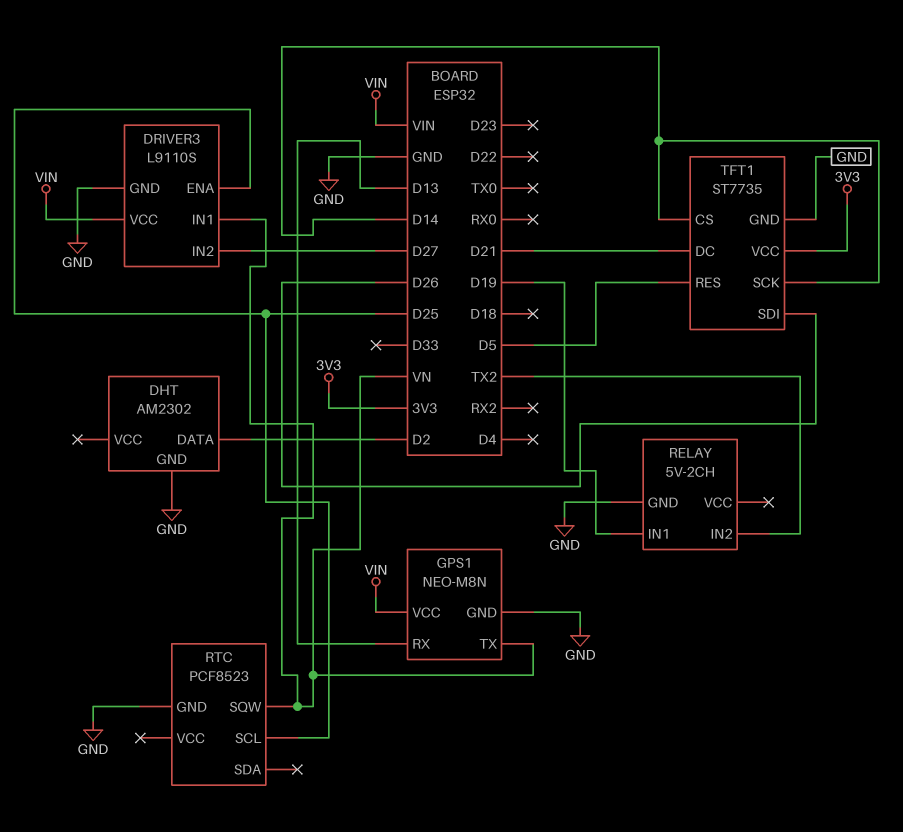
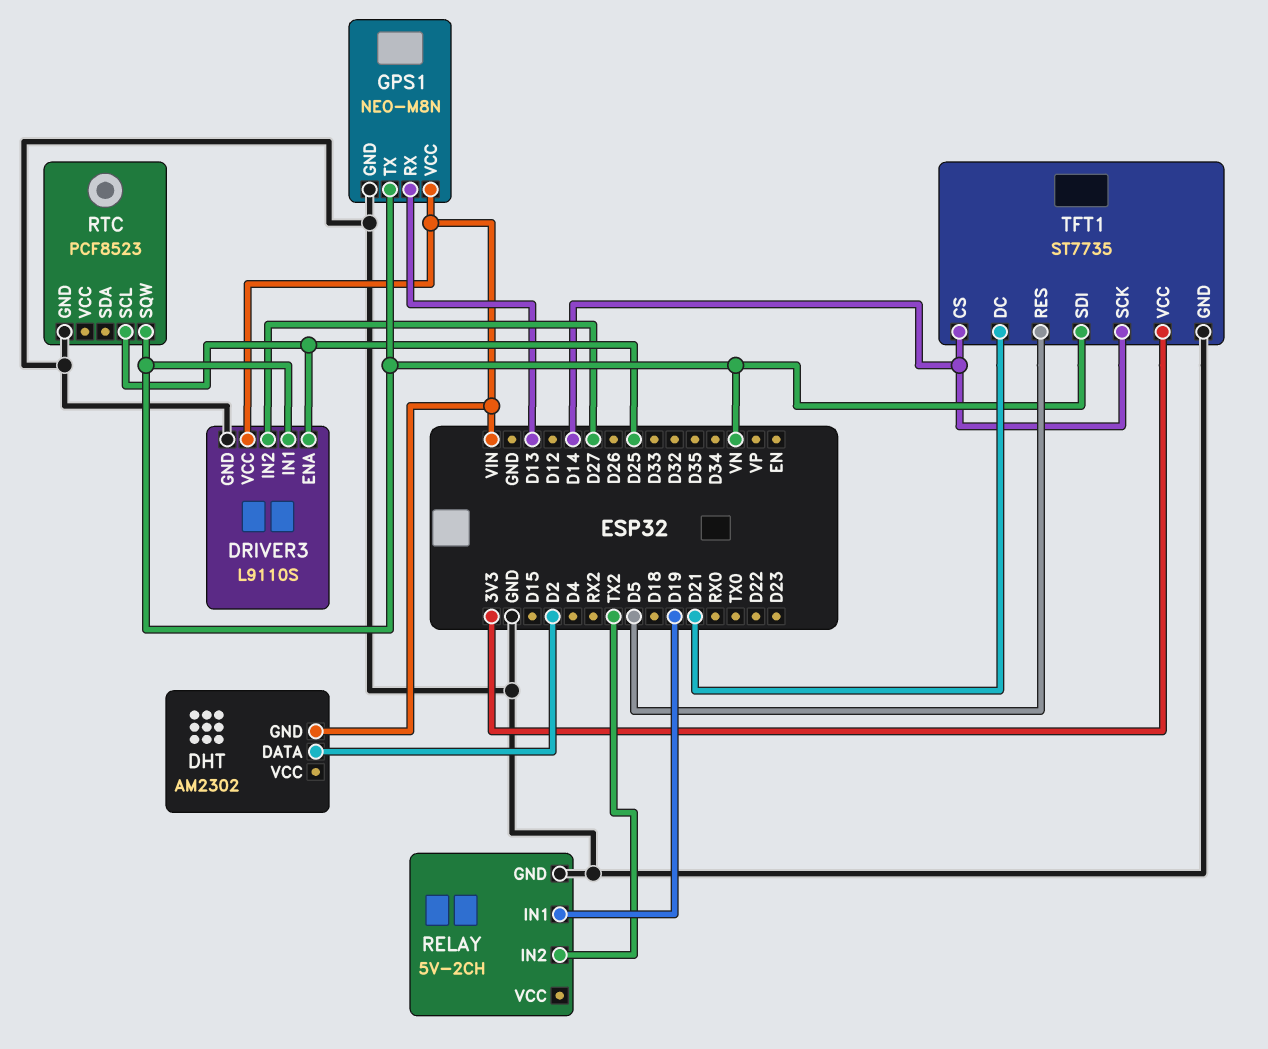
DHT pin GND: GND -> VIN
TFT1 pin SDI: D26 -> VN

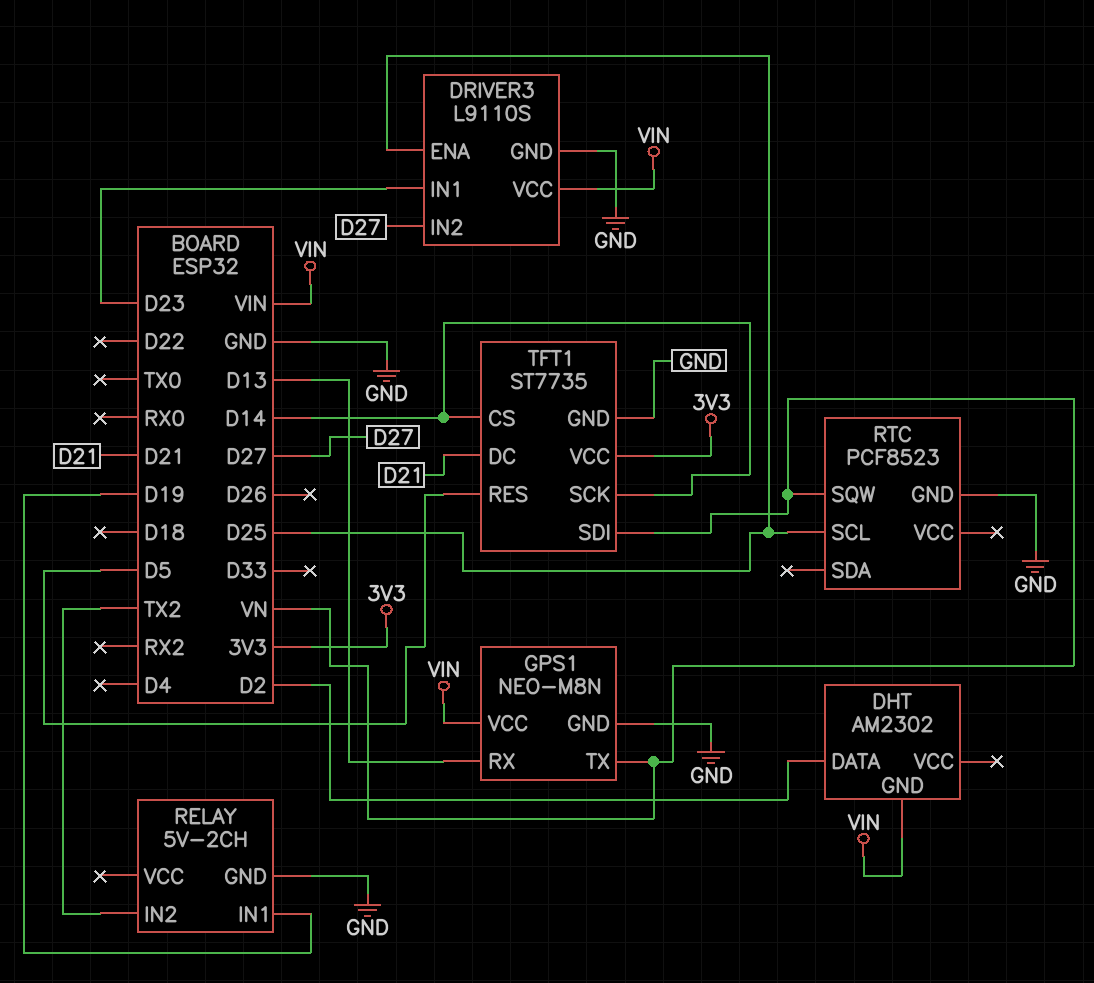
DRIVER3 pin IN1: VN -> D23

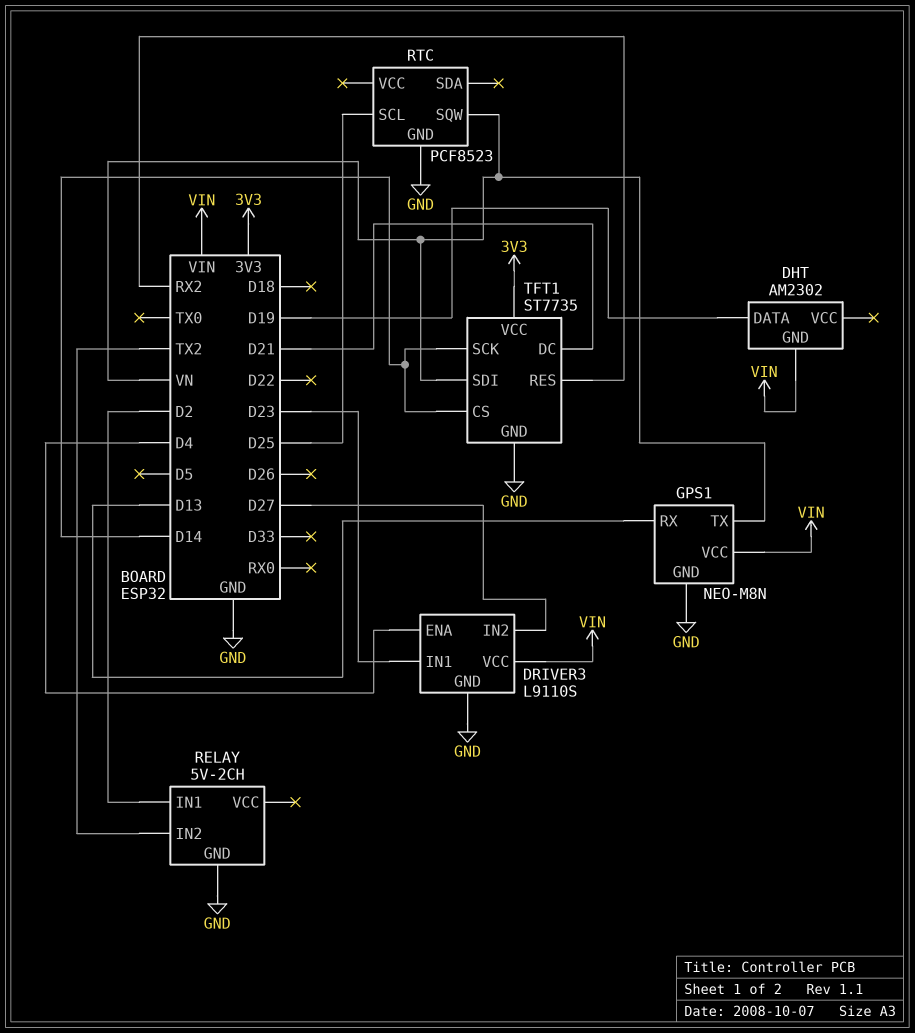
DHT pin DATA: D2 -> D19
DRIVER3 pin ENA: D25 -> D4
RELAY pin IN1: D19 -> D2
TFT1 pin RES: D5 -> RX2

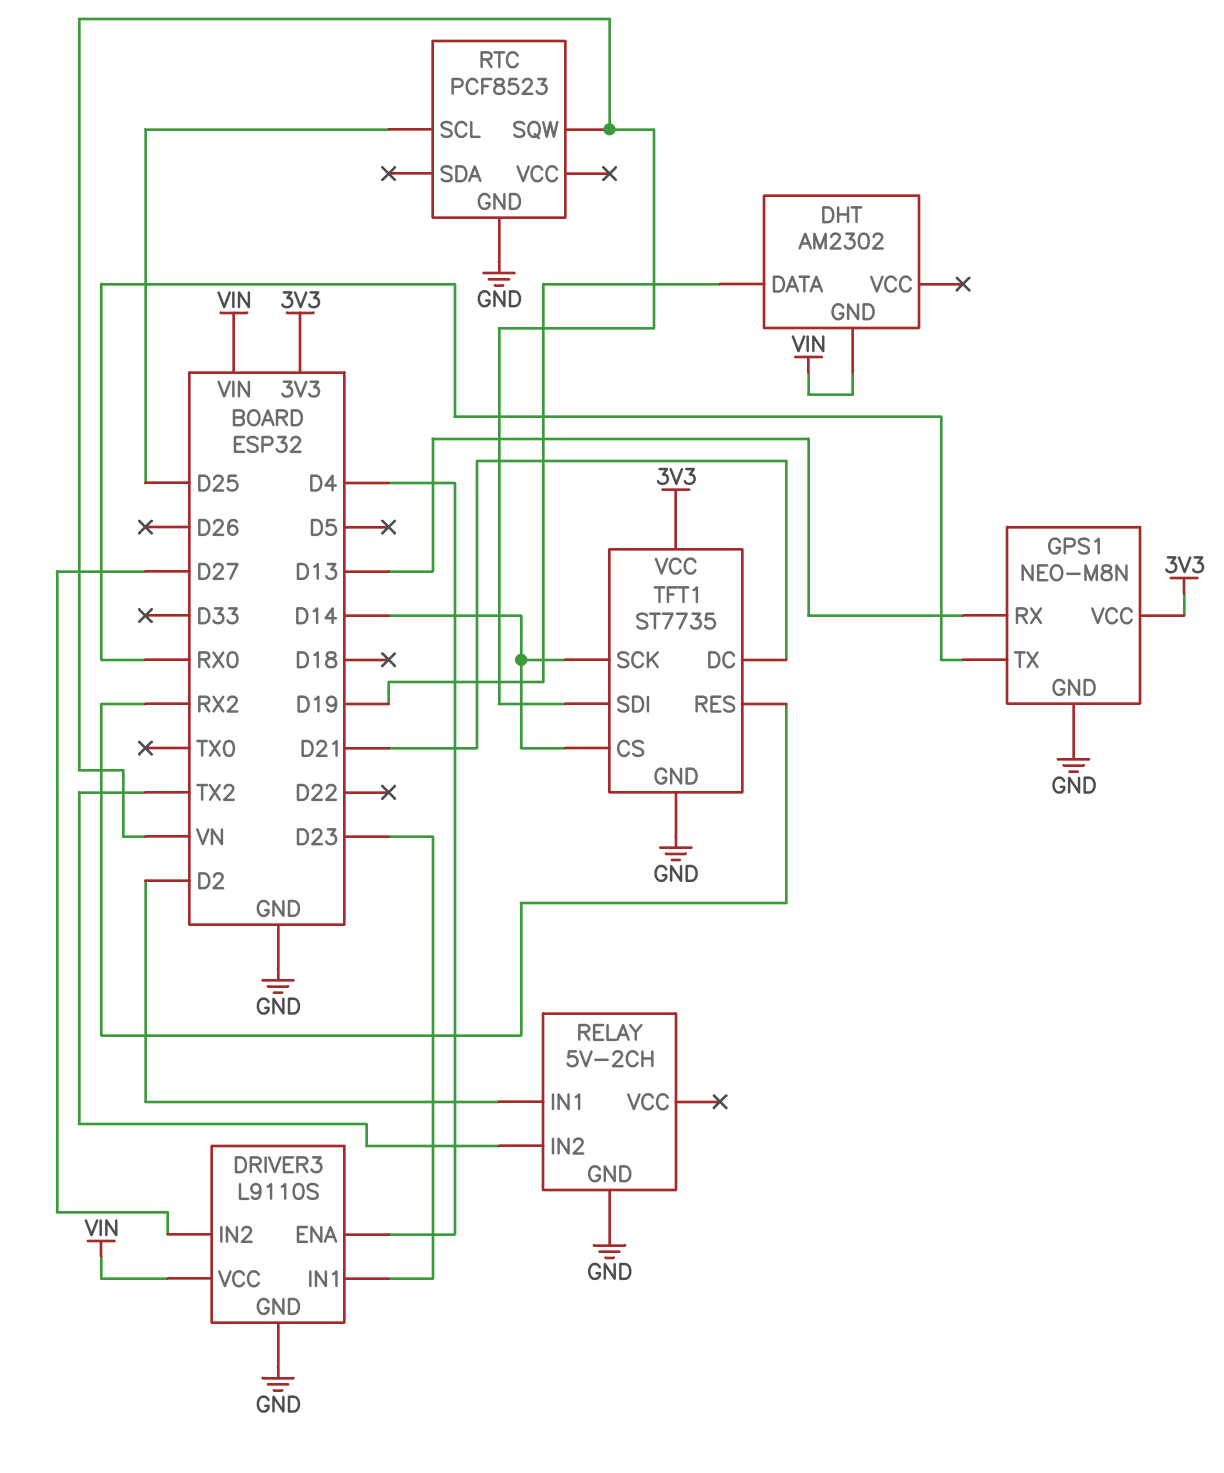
GPS1 pin TX: VN -> RX0
GPS1 pin VCC: VIN -> 3V3

